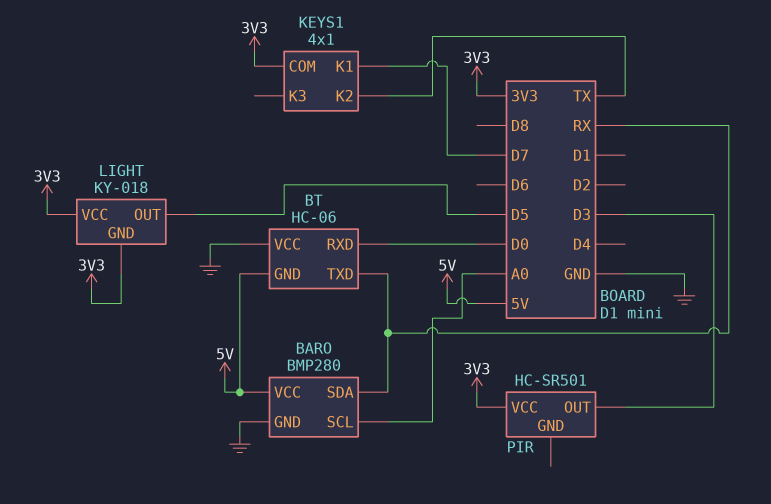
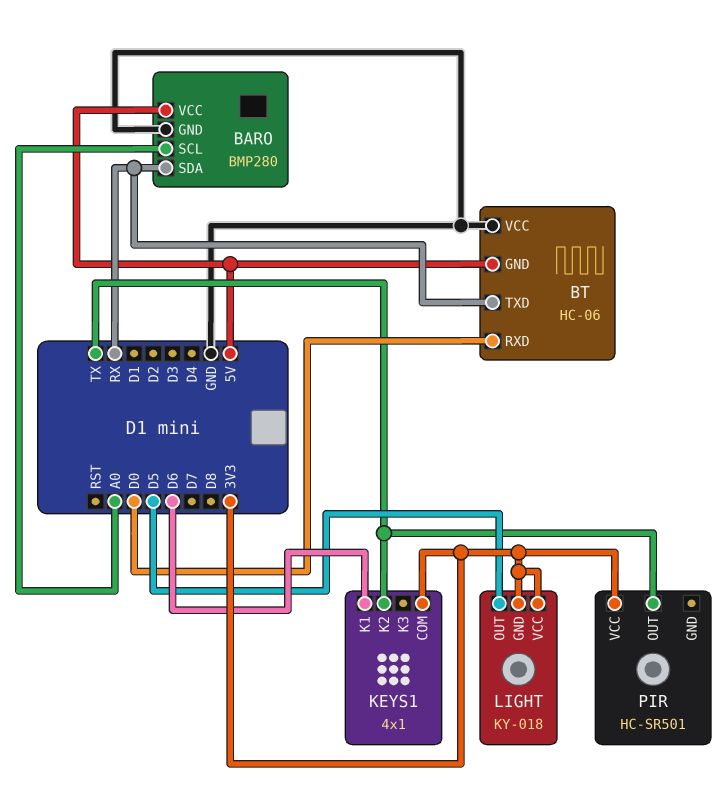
KEYS1 pin K1: D7 -> D6
PIR pin OUT: D3 -> TX

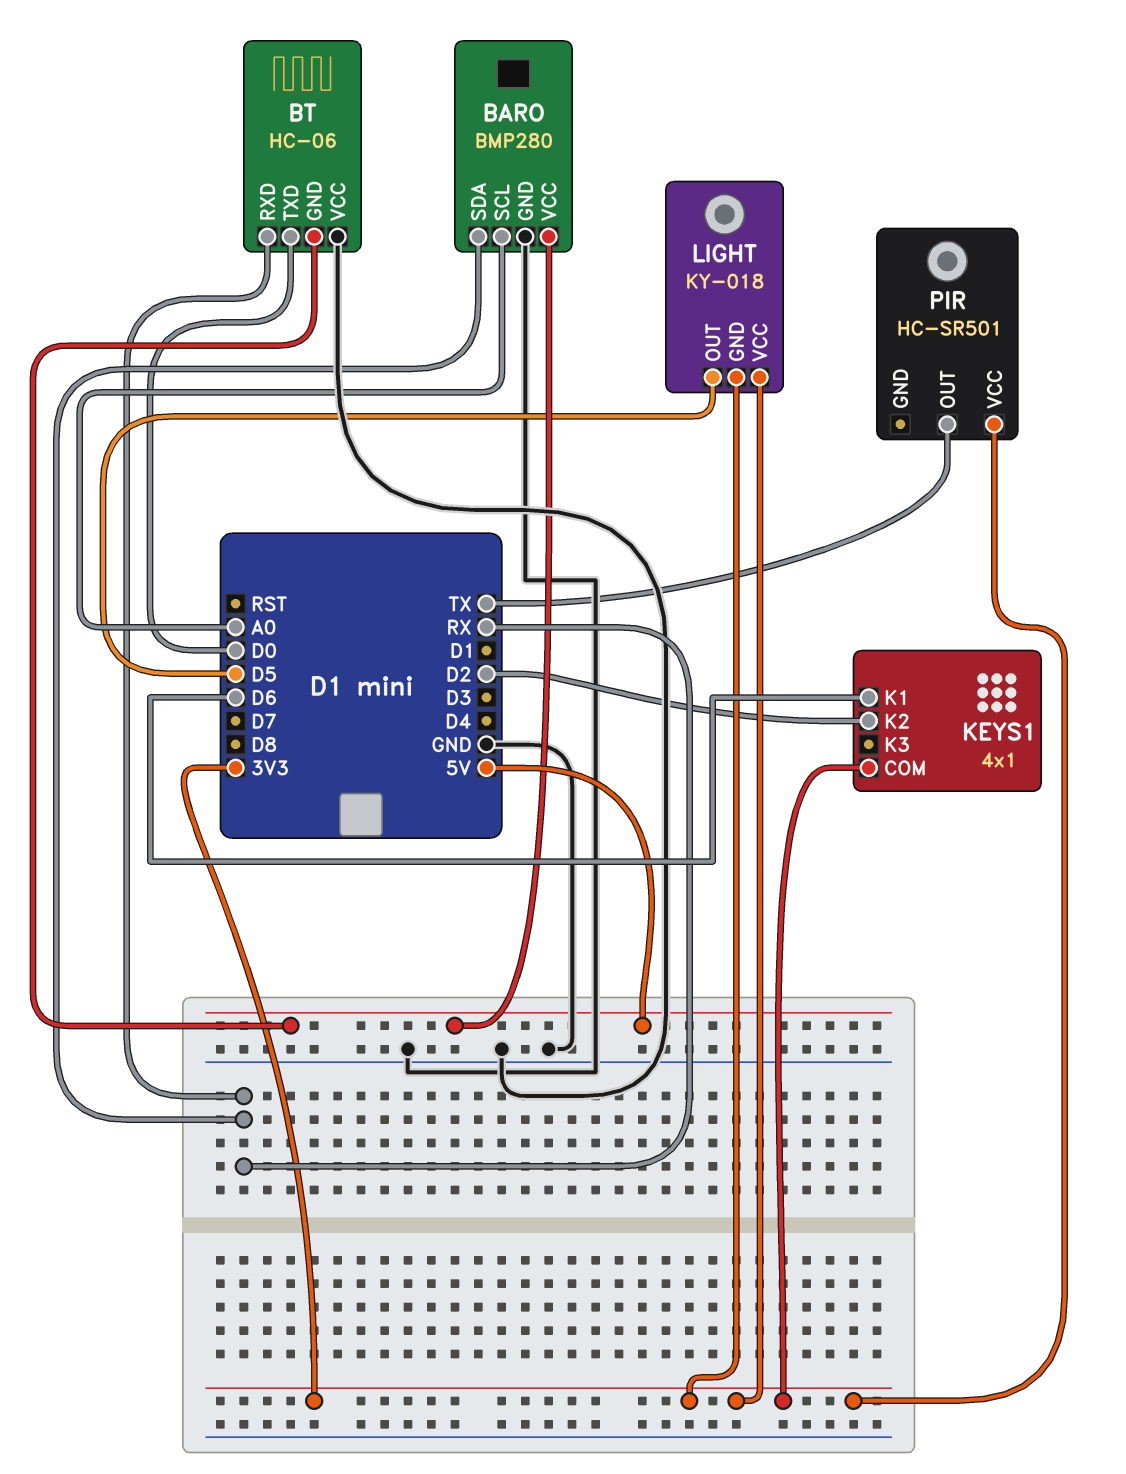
BT pin RXD: D0 -> RX
BT pin TXD: RX -> D0
KEYS1 pin K2: TX -> D2

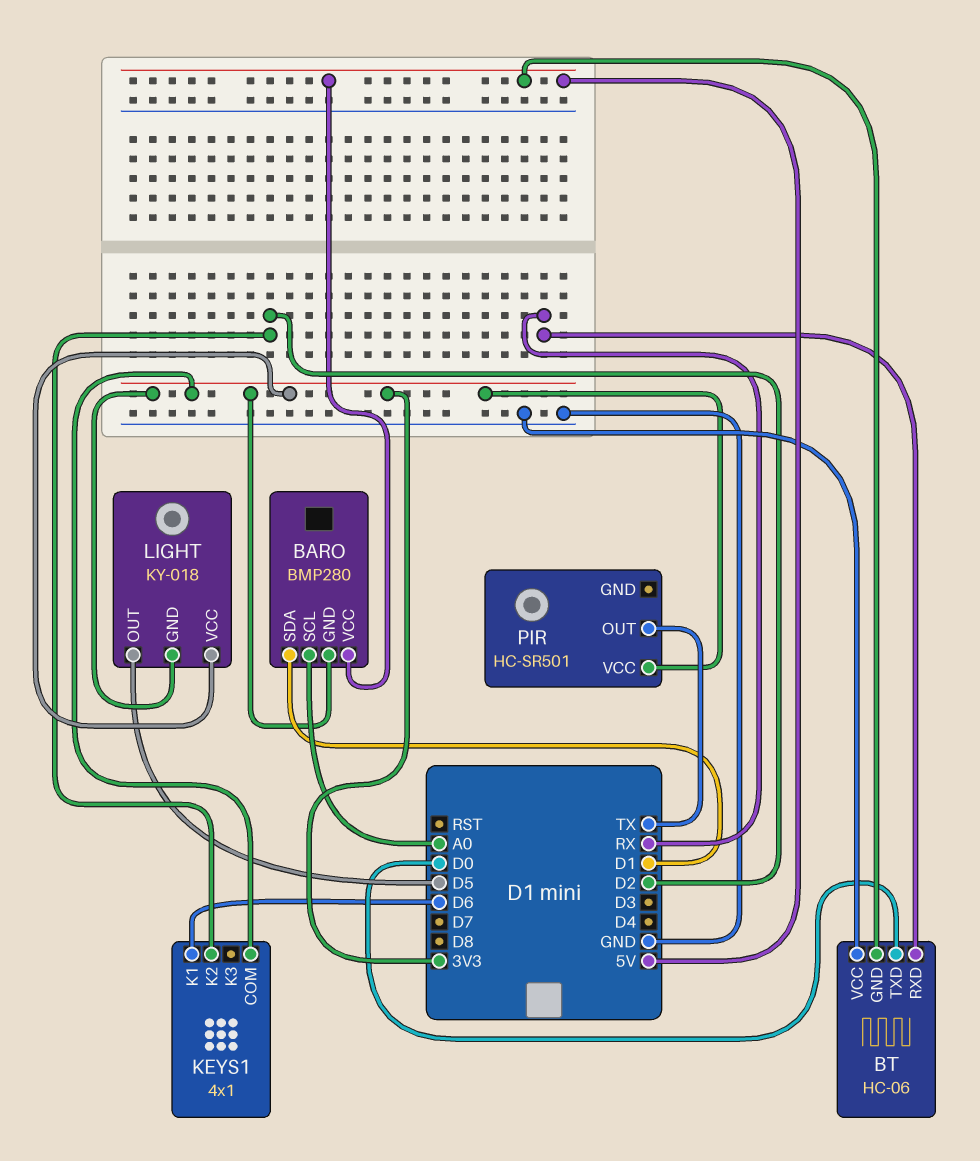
BARO pin GND: GND -> 3V3
BARO pin SDA: RX -> D1

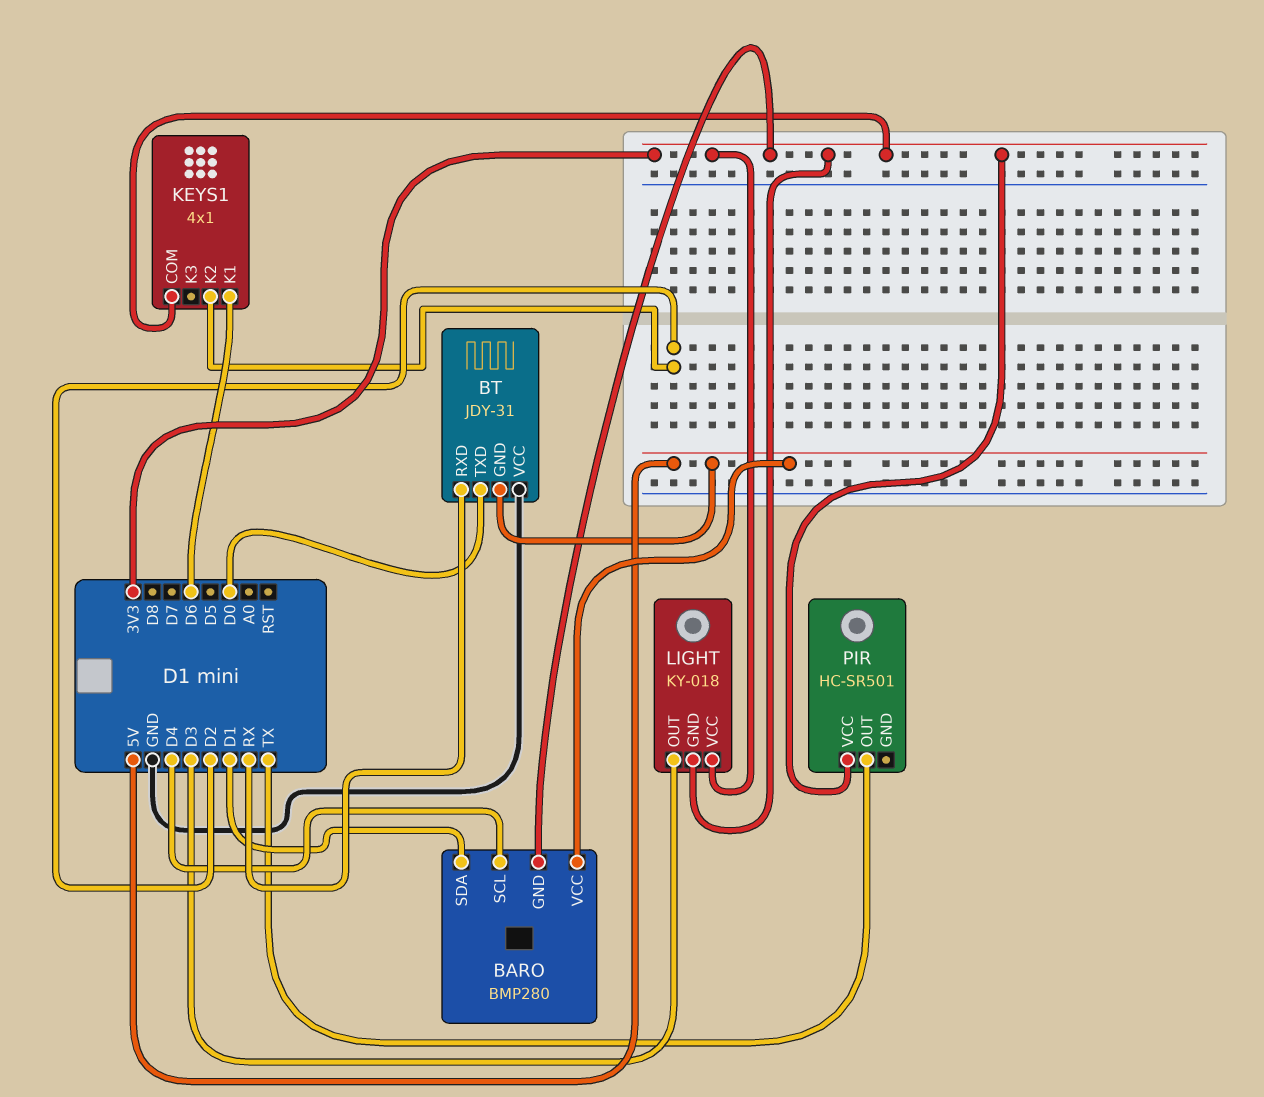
BARO pin SCL: A0 -> D4
BT: HC-06 -> JDY-31
LIGHT pin OUT: D5 -> D3

